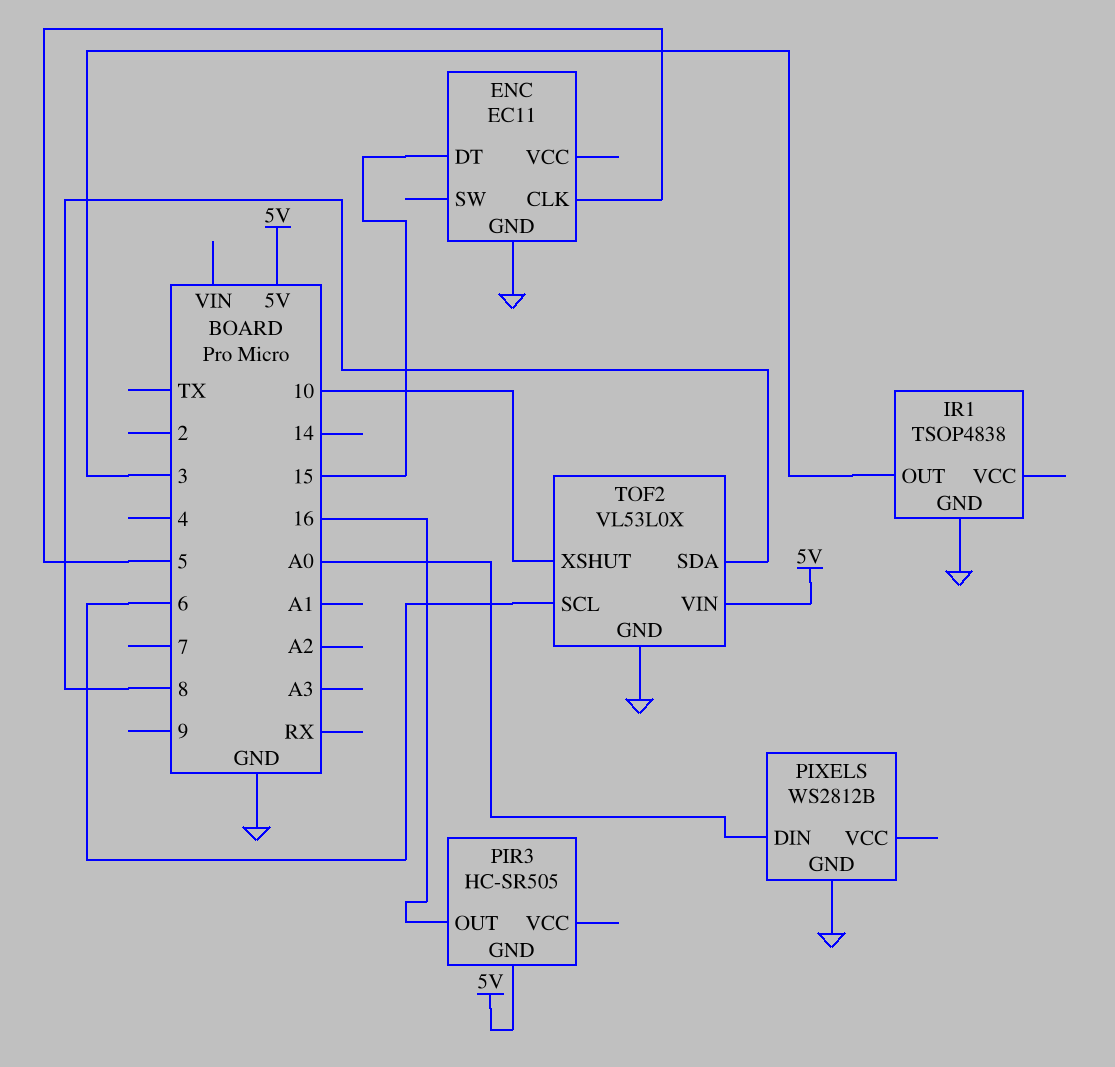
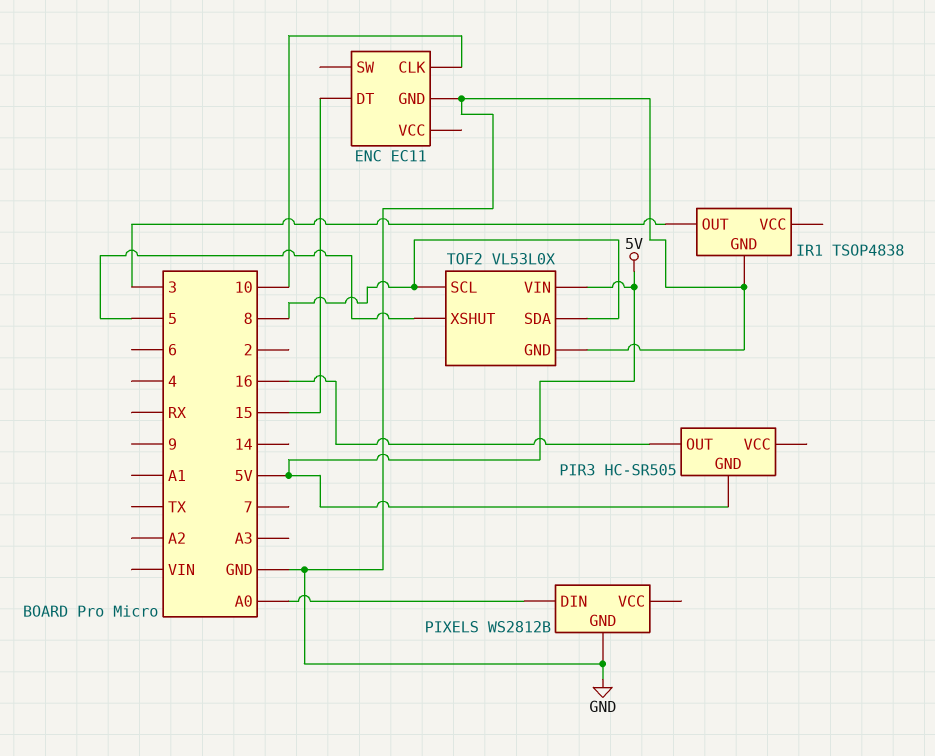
ENC pin CLK: 5 -> 10
TOF2 pin SCL: 6 -> 8
TOF2 pin XSHUT: 10 -> 5

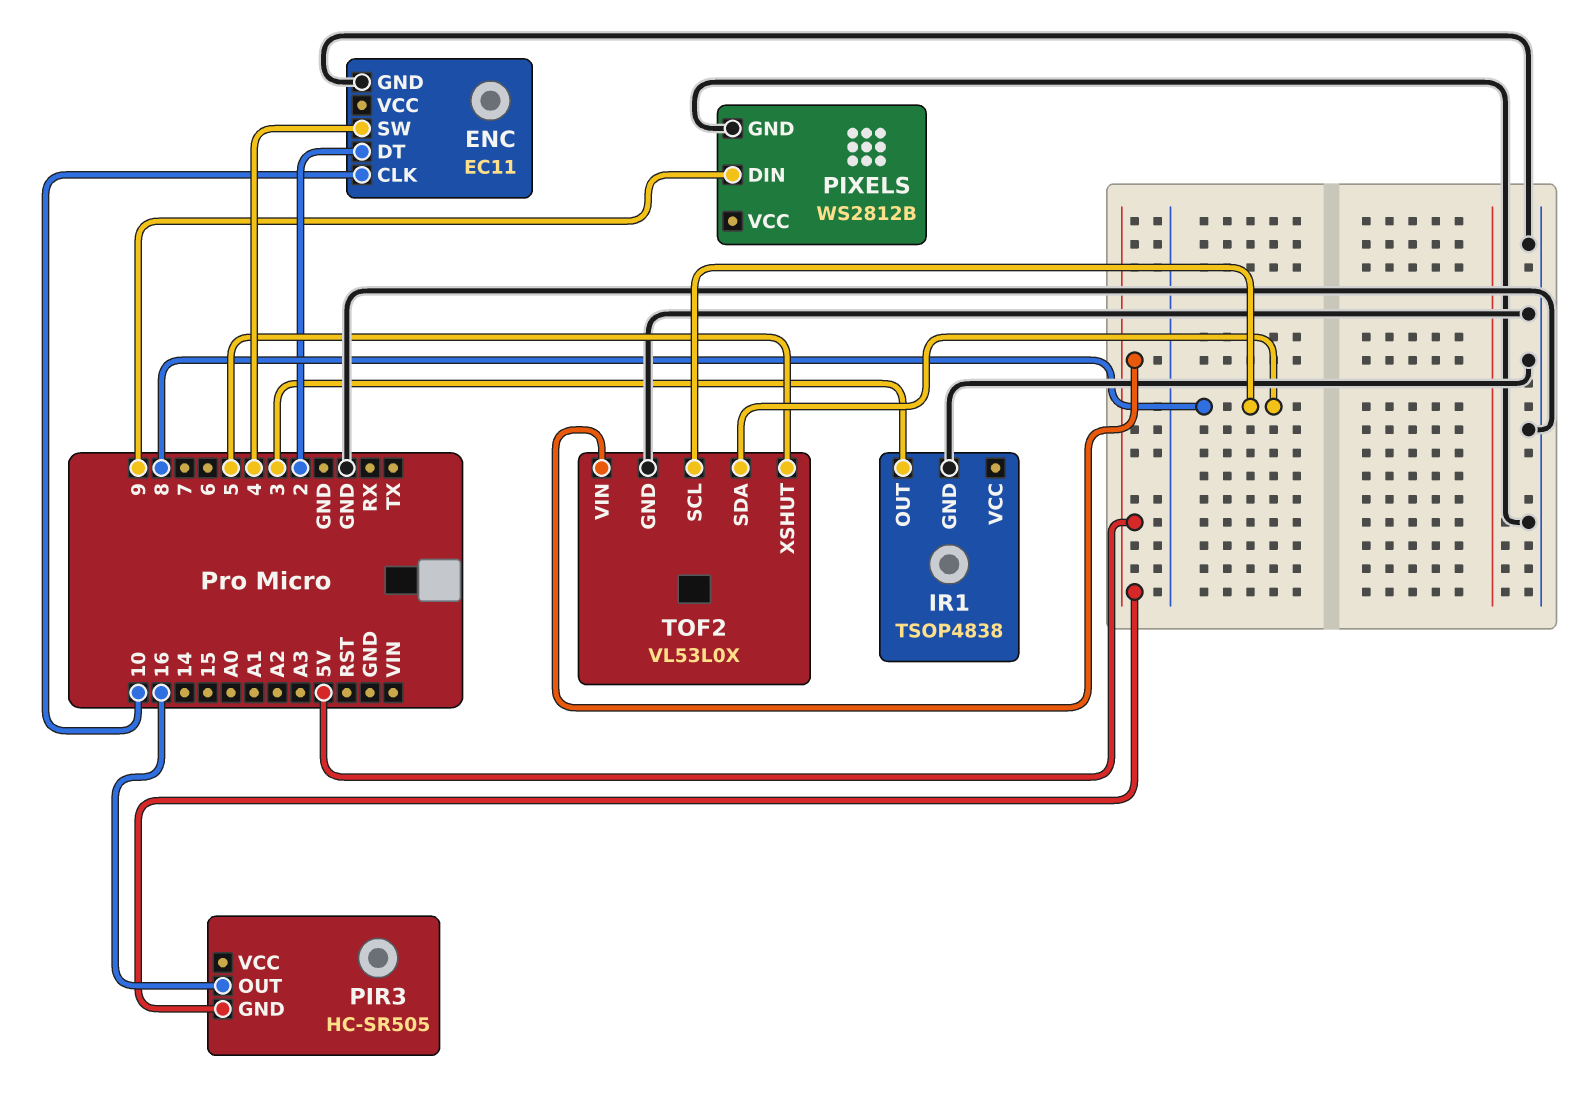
ENC pin DT: 15 -> 2
ENC pin SW: none -> 4
PIXELS pin DIN: A0 -> 9

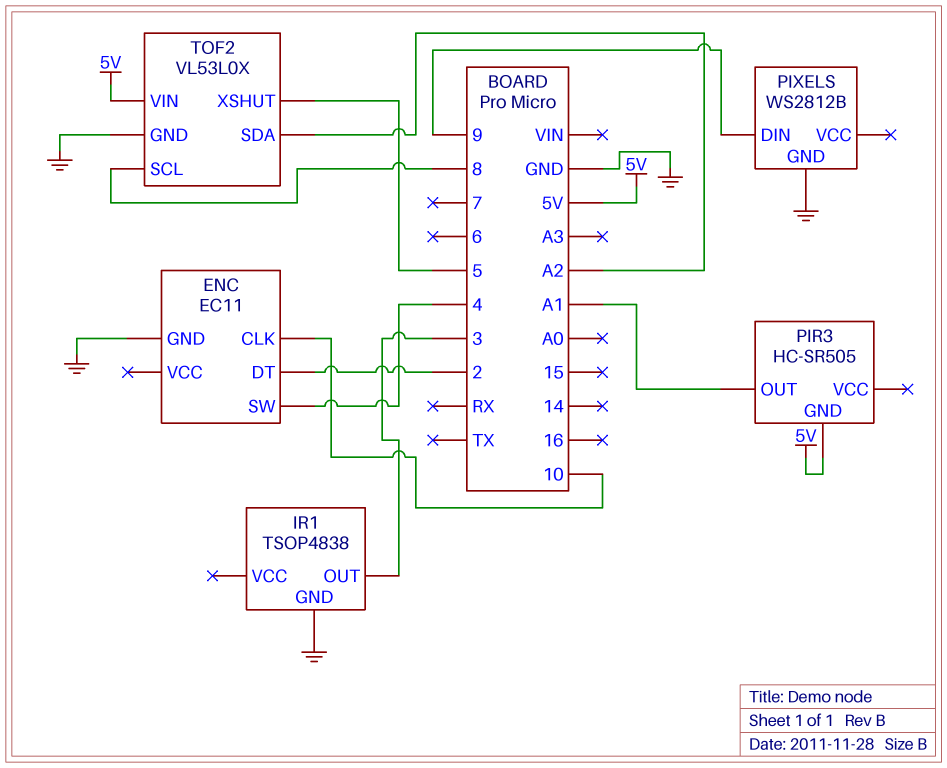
PIR3 pin OUT: 16 -> A1
TOF2 pin SDA: 8 -> A2

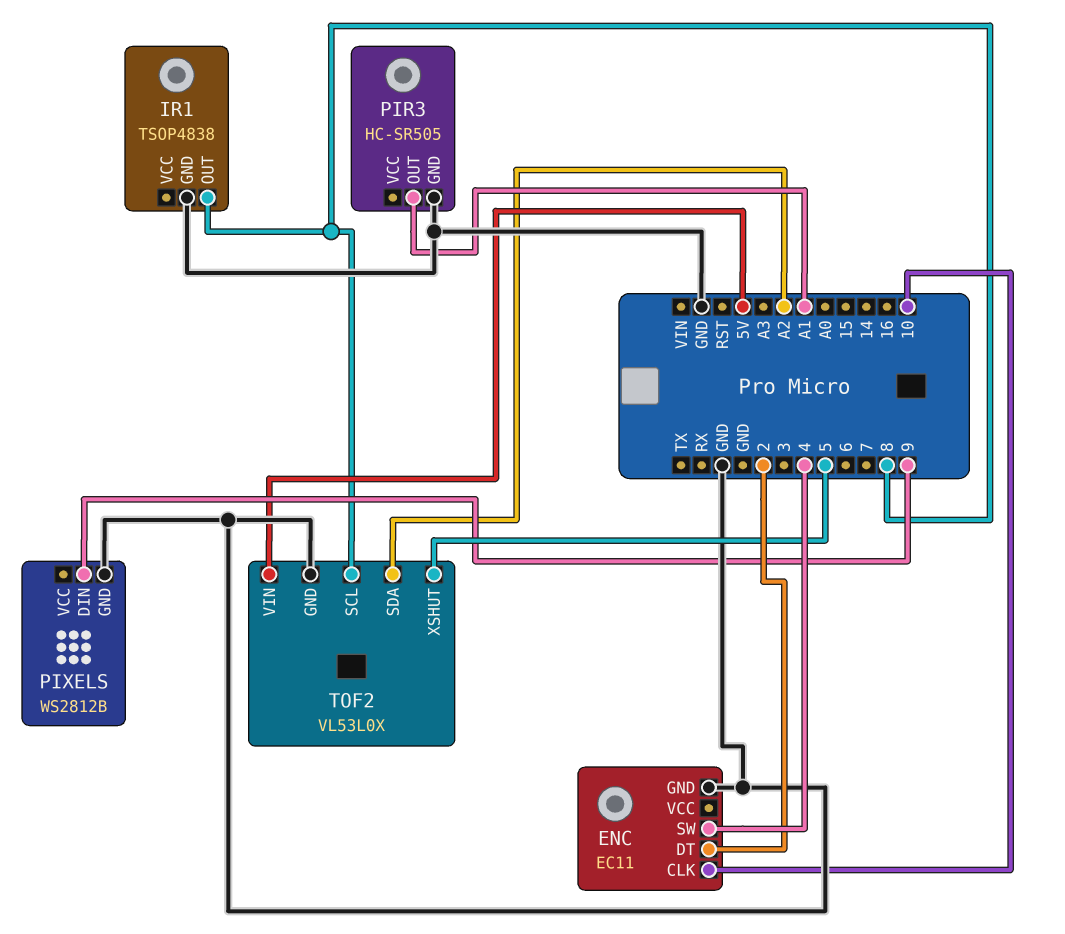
IR1 pin OUT: 3 -> 8
PIR3 pin GND: 5V -> GND

